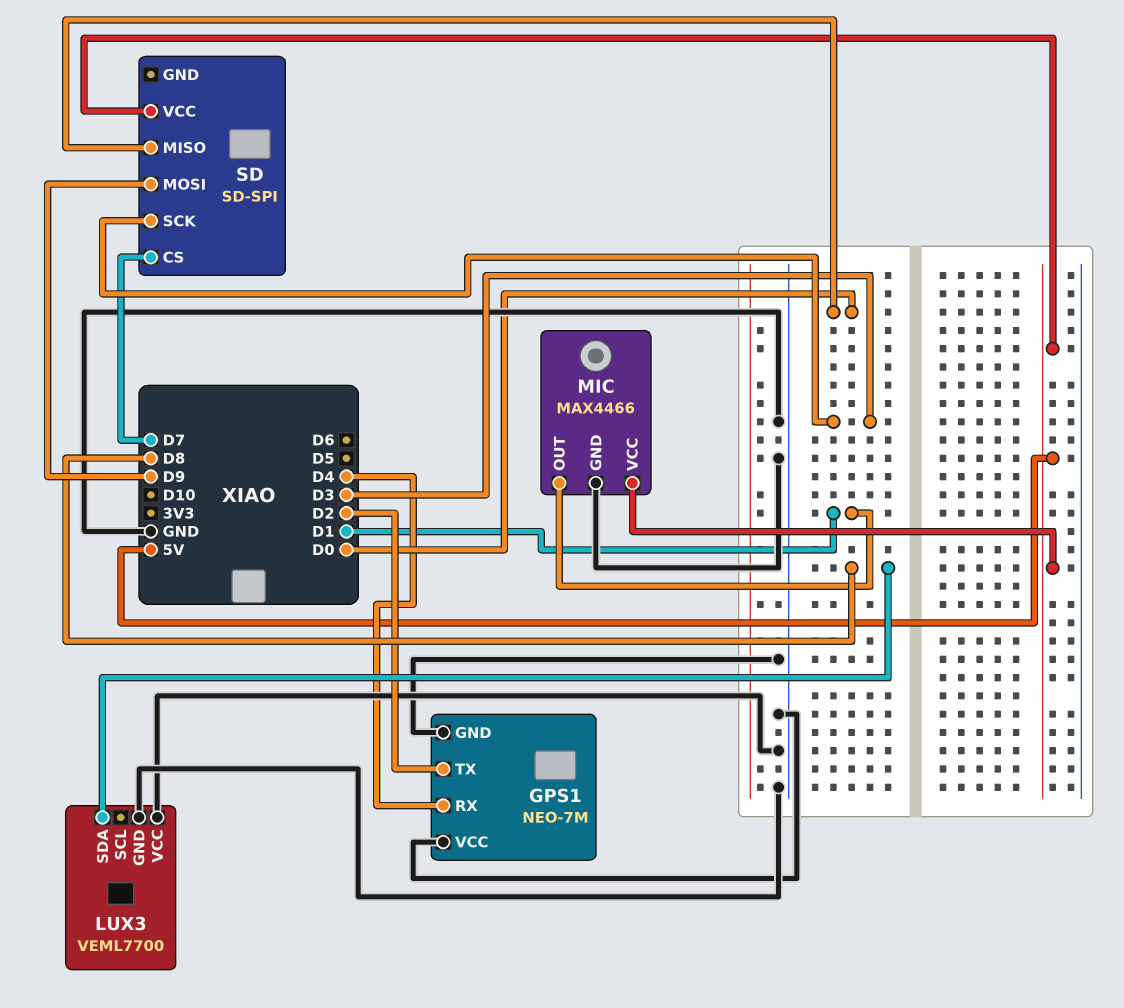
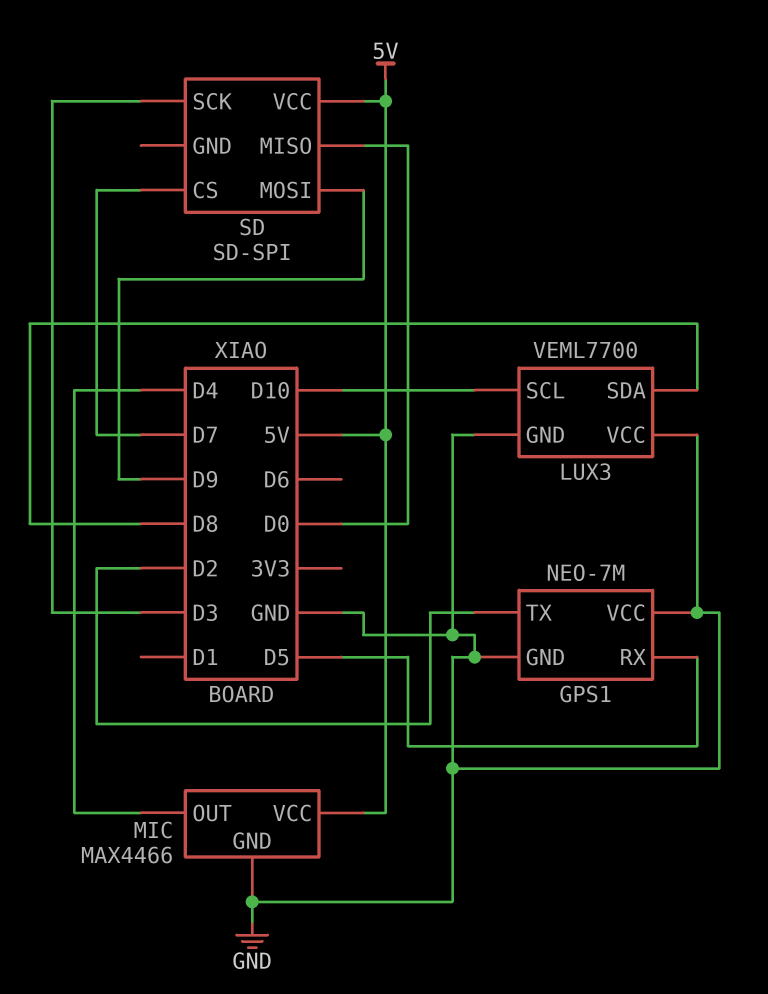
GPS1 pin RX: D4 -> D5
LUX3 pin SCL: none -> D10
MIC pin OUT: D1 -> D4

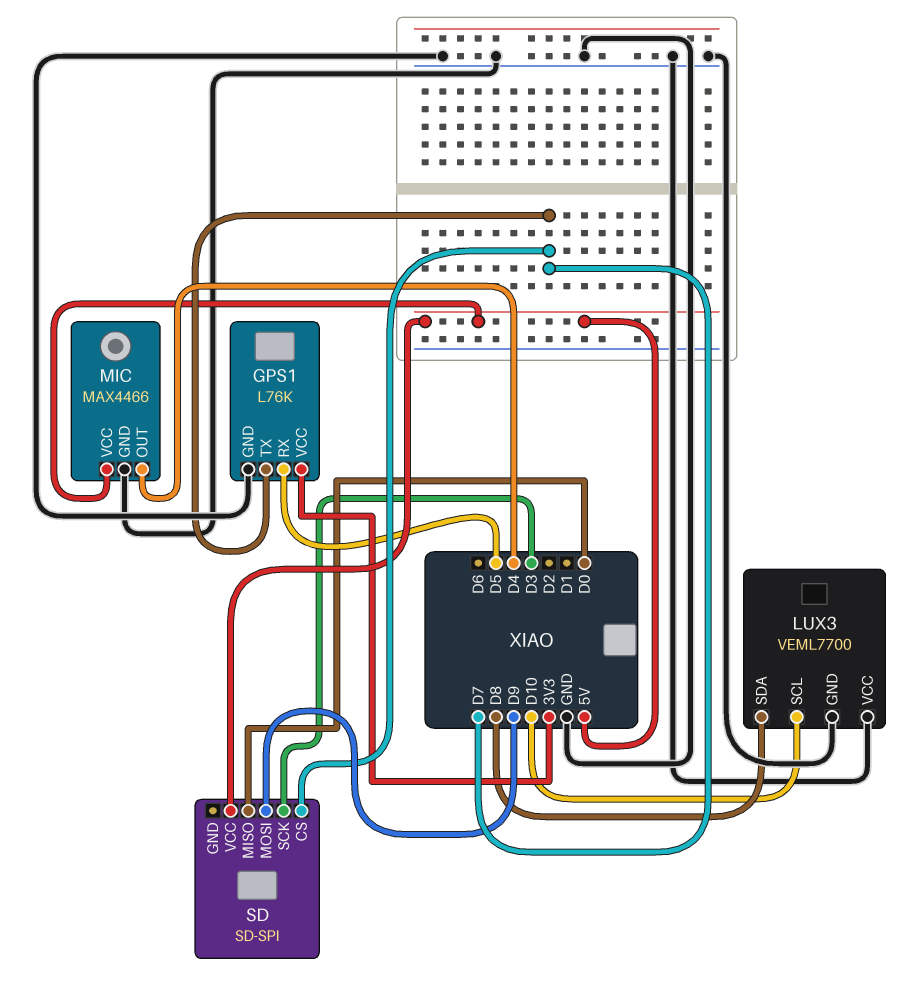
GPS1: NEO-7M -> L76K
GPS1 pin TX: D2 -> D7
GPS1 pin VCC: GND -> 3V3

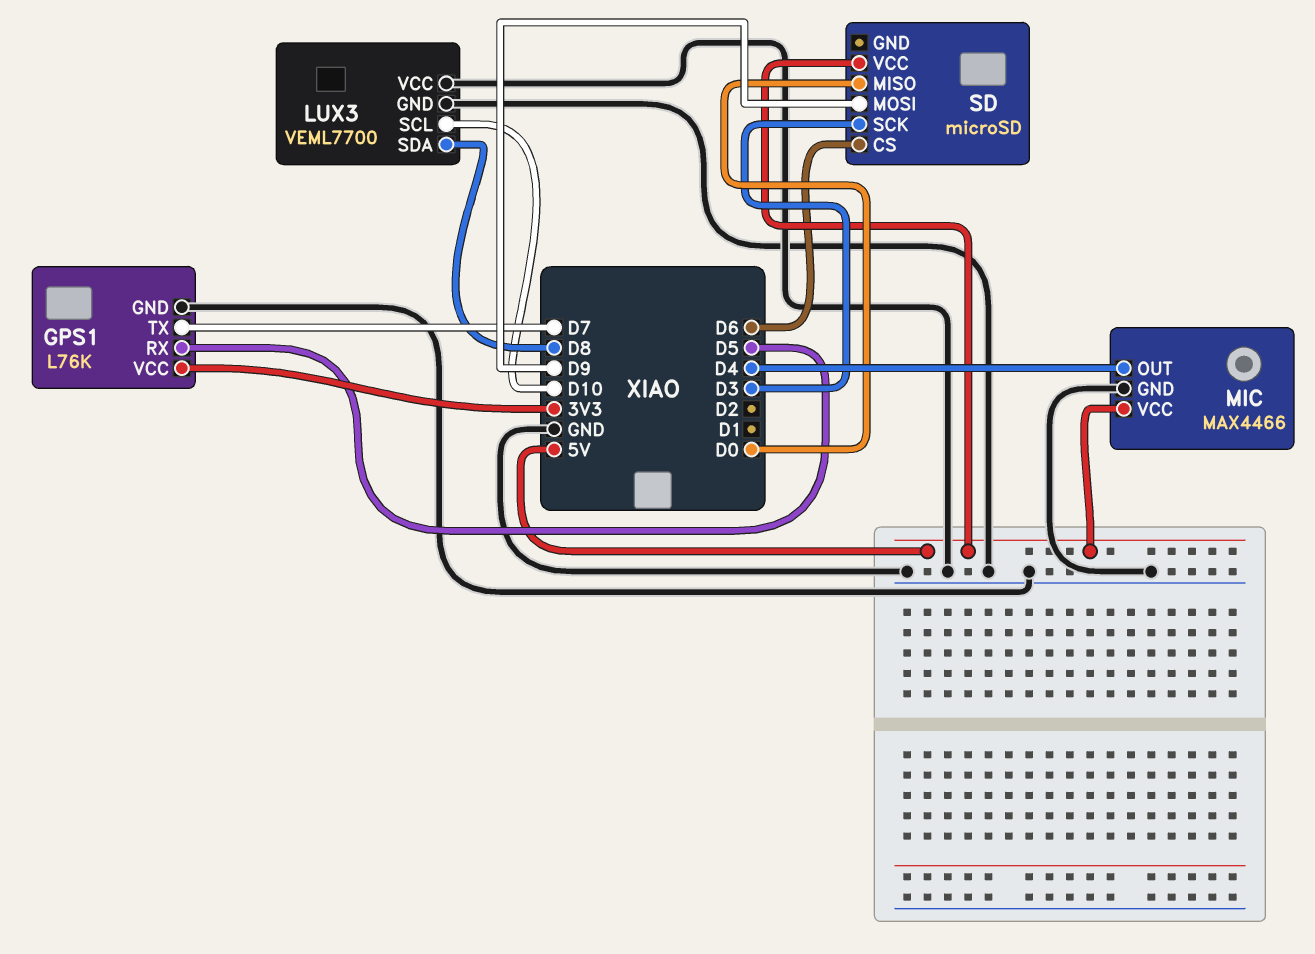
SD: SD-SPI -> microSD
SD pin CS: D7 -> D6

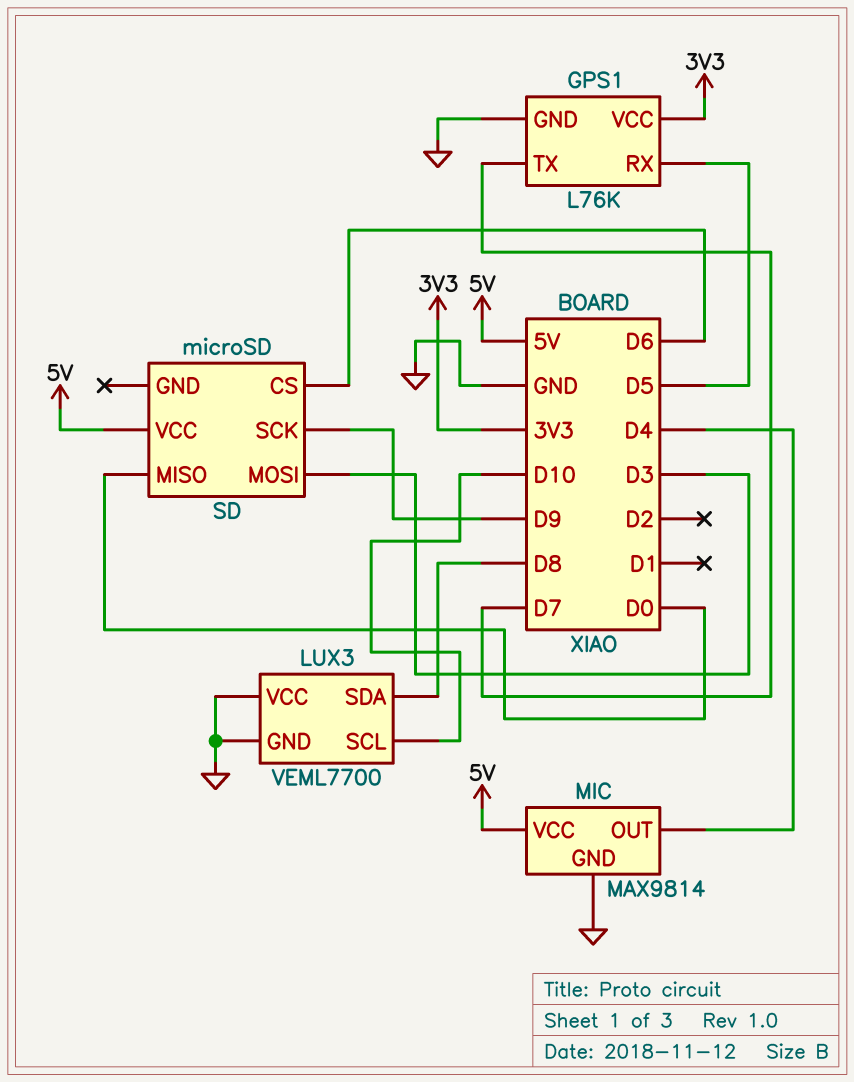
MIC: MAX4466 -> MAX9814
SD pin MOSI: D9 -> D3
SD pin SCK: D3 -> D9

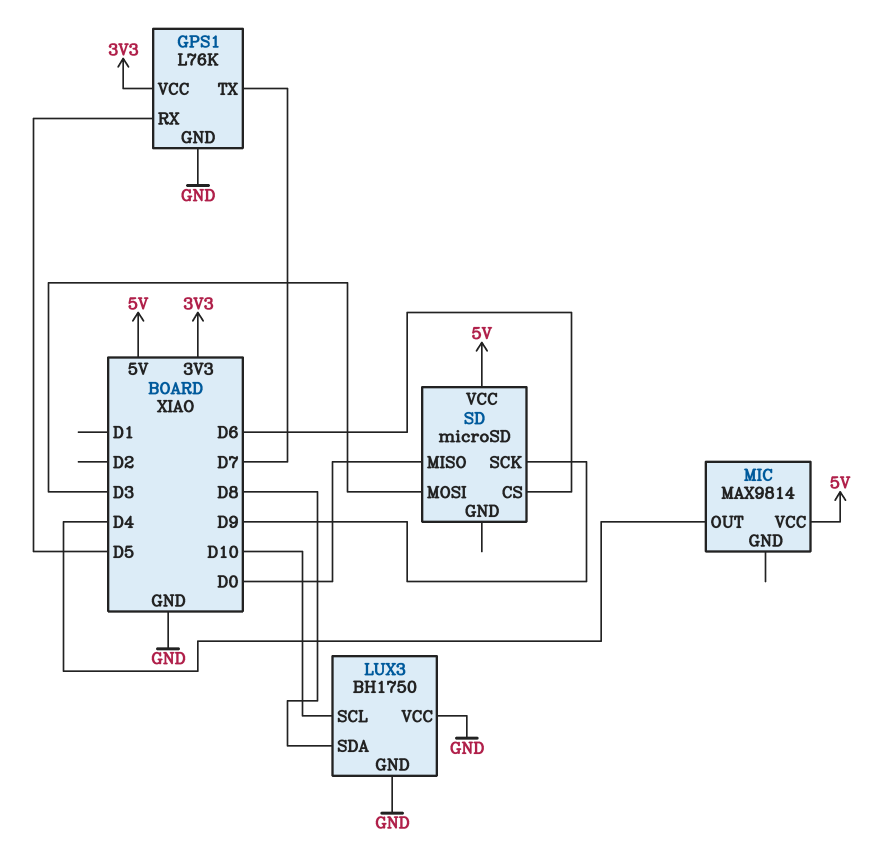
LUX3: VEML7700 -> BH1750
MIC pin GND: GND -> none

